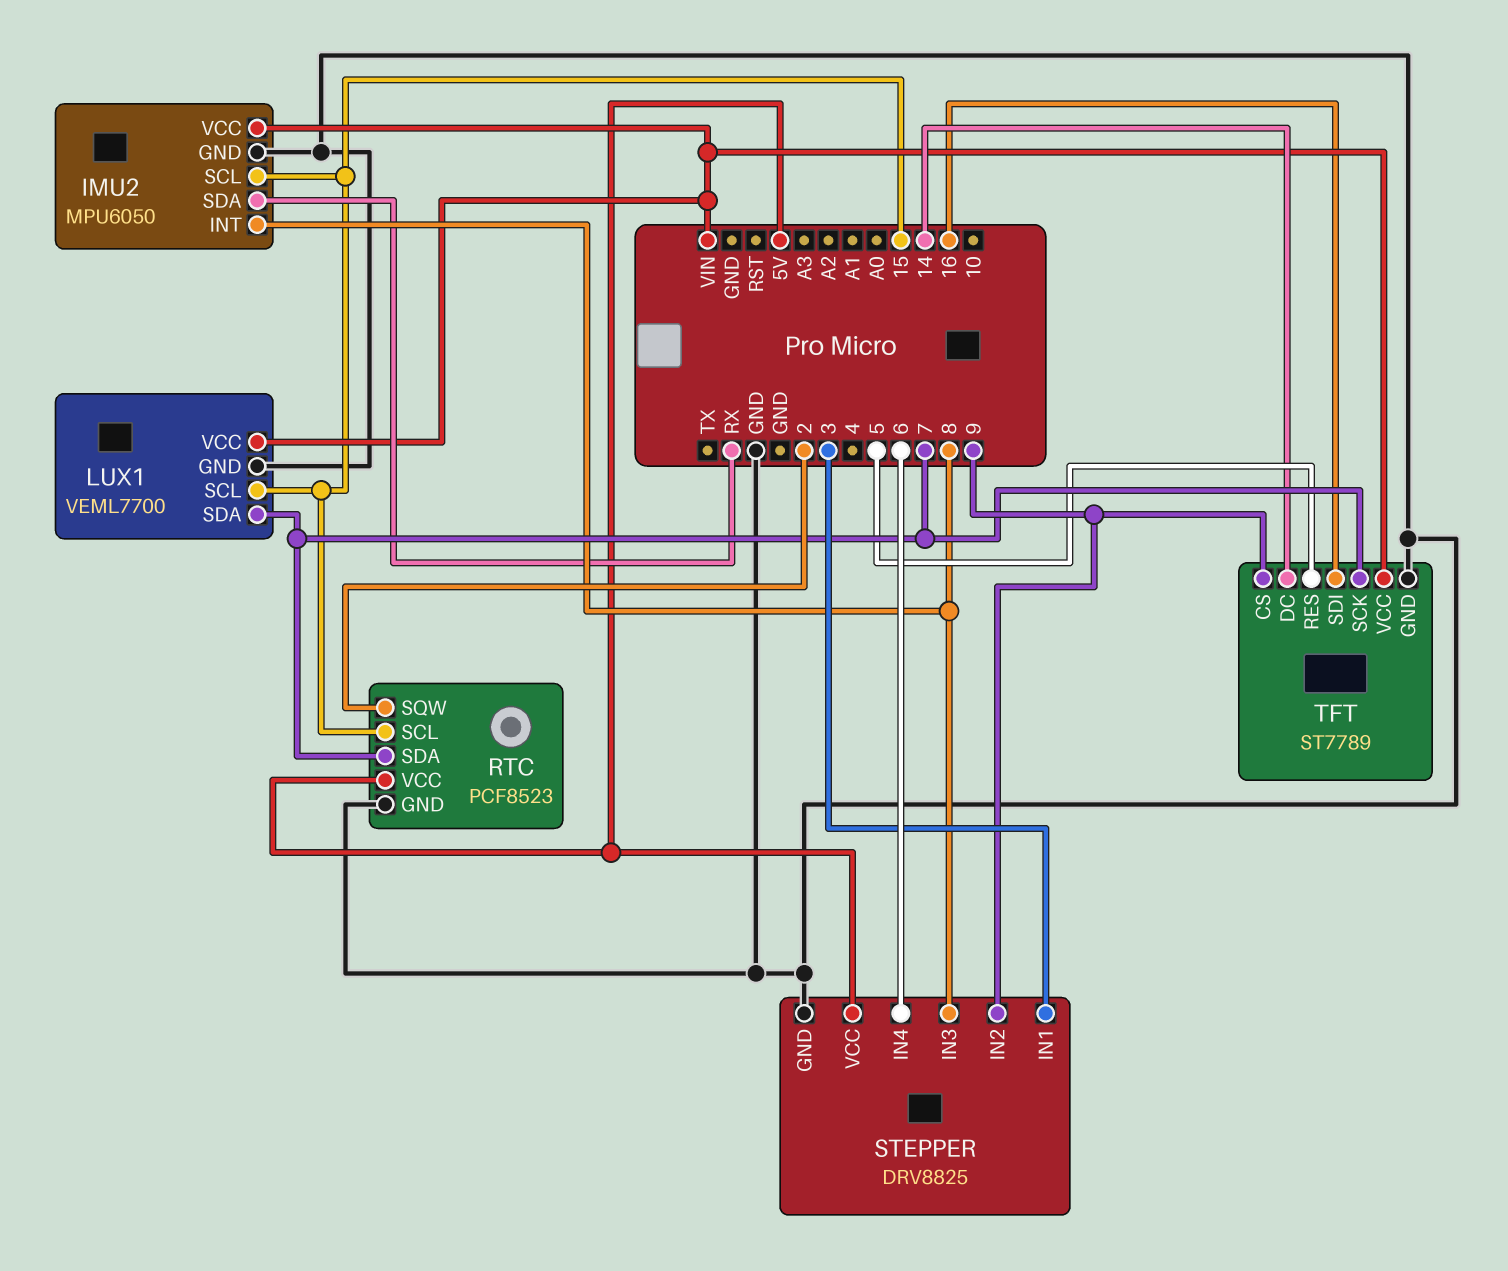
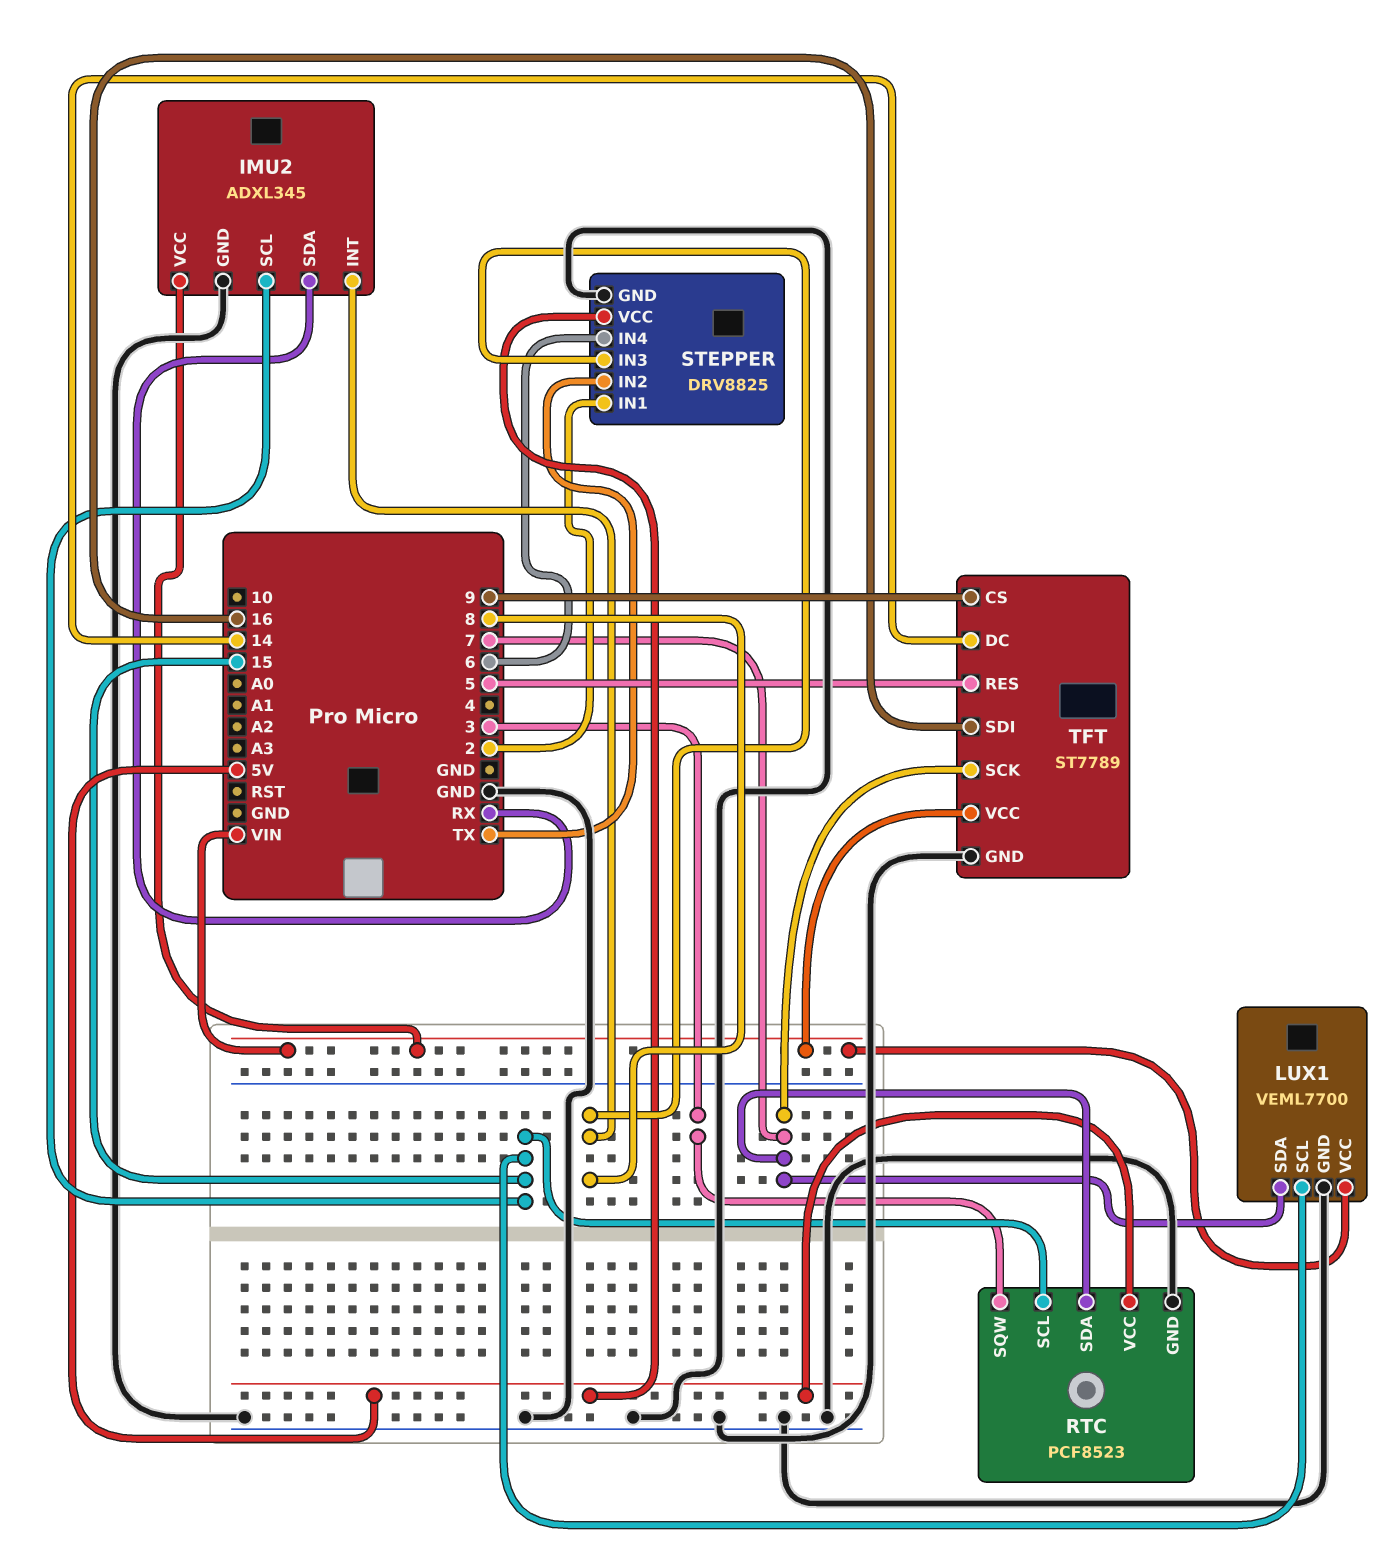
IMU2: MPU6050 -> ADXL345
RTC pin SQW: 2 -> 3
STEPPER pin IN1: 3 -> 2
STEPPER pin IN2: 9 -> TX

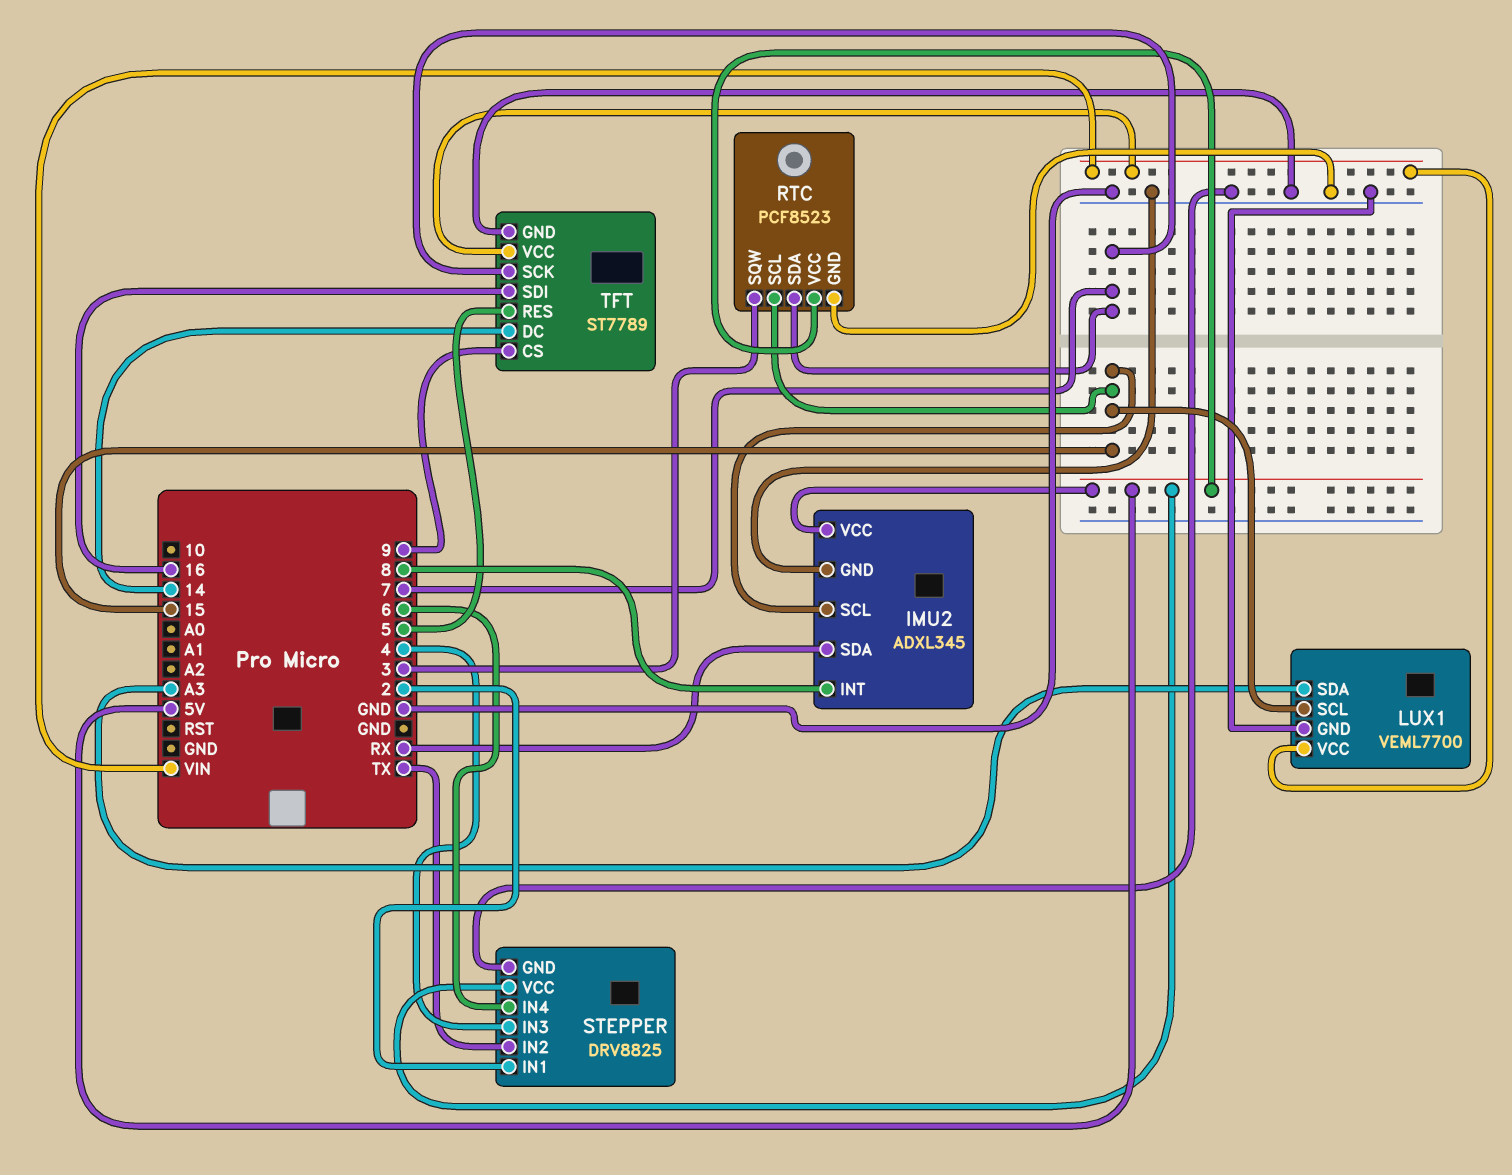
IMU2 pin VCC: VIN -> 5V
LUX1 pin SDA: 7 -> A3
STEPPER pin IN3: 8 -> 4

